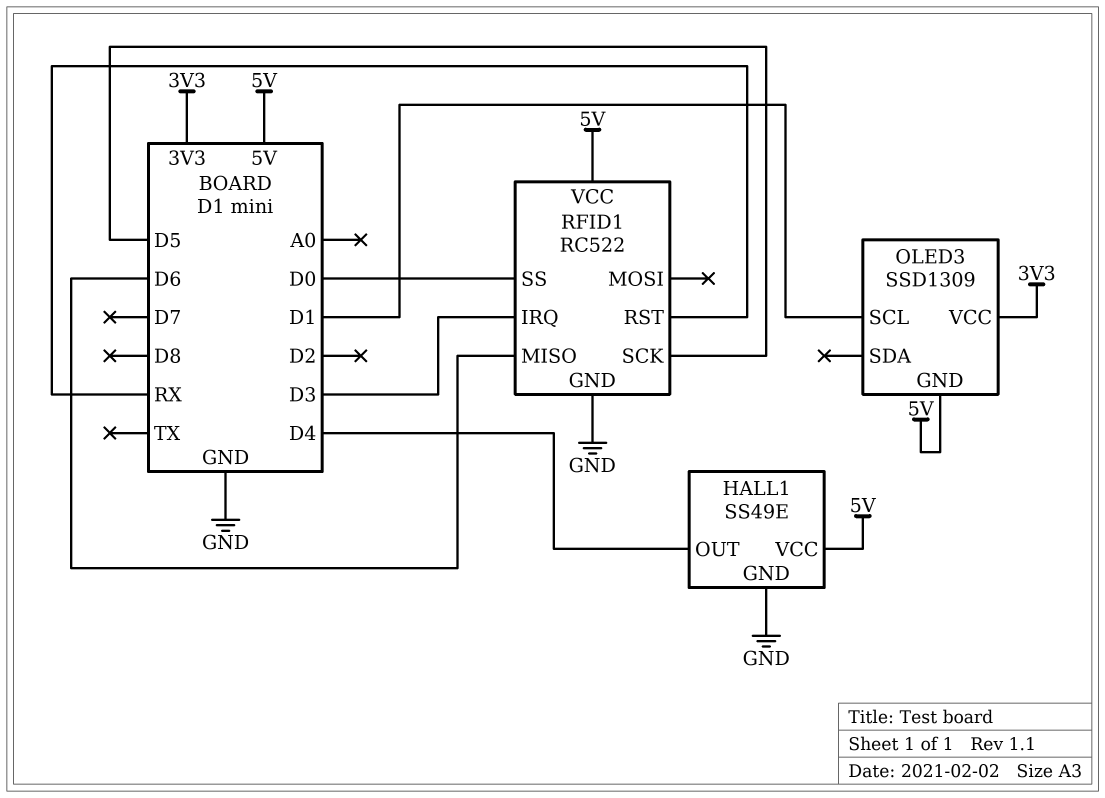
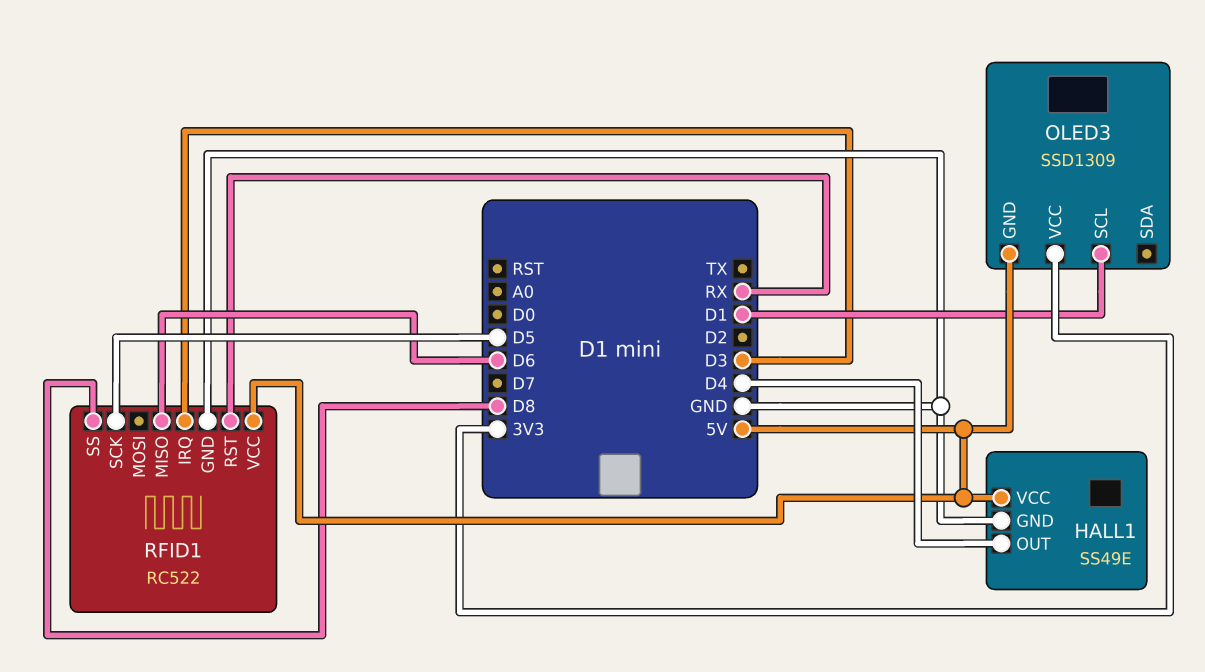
RFID1 pin SS: D0 -> D8

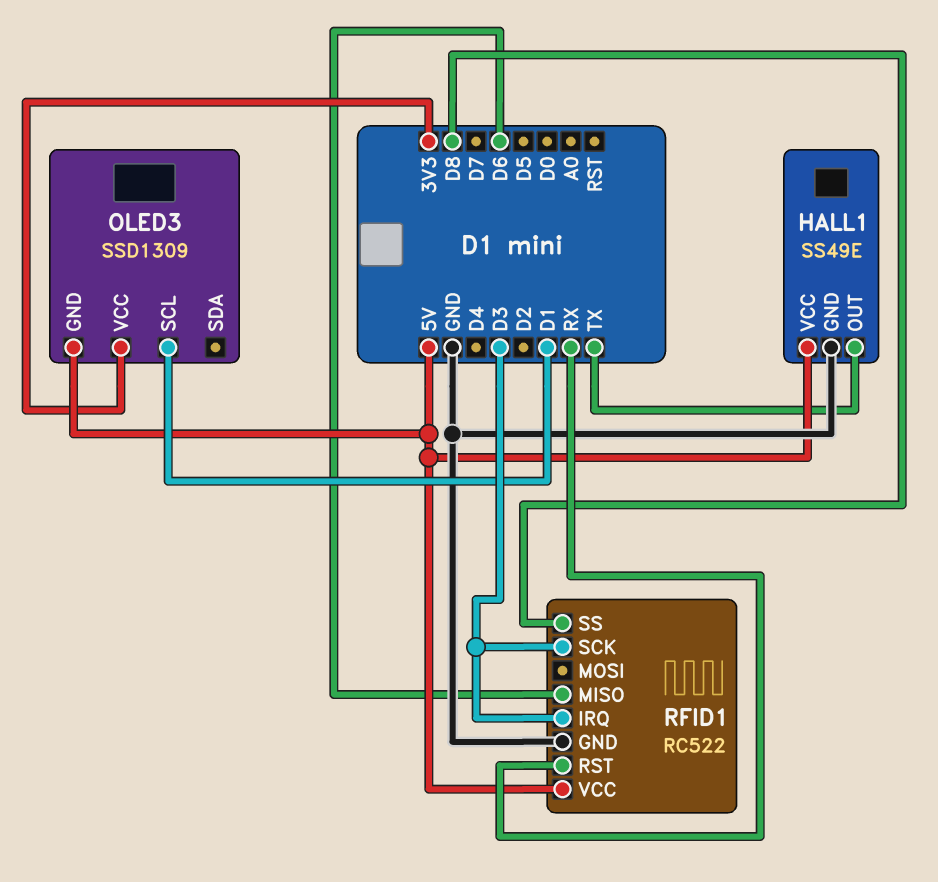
HALL1 pin OUT: D4 -> TX
RFID1 pin SCK: D5 -> D3

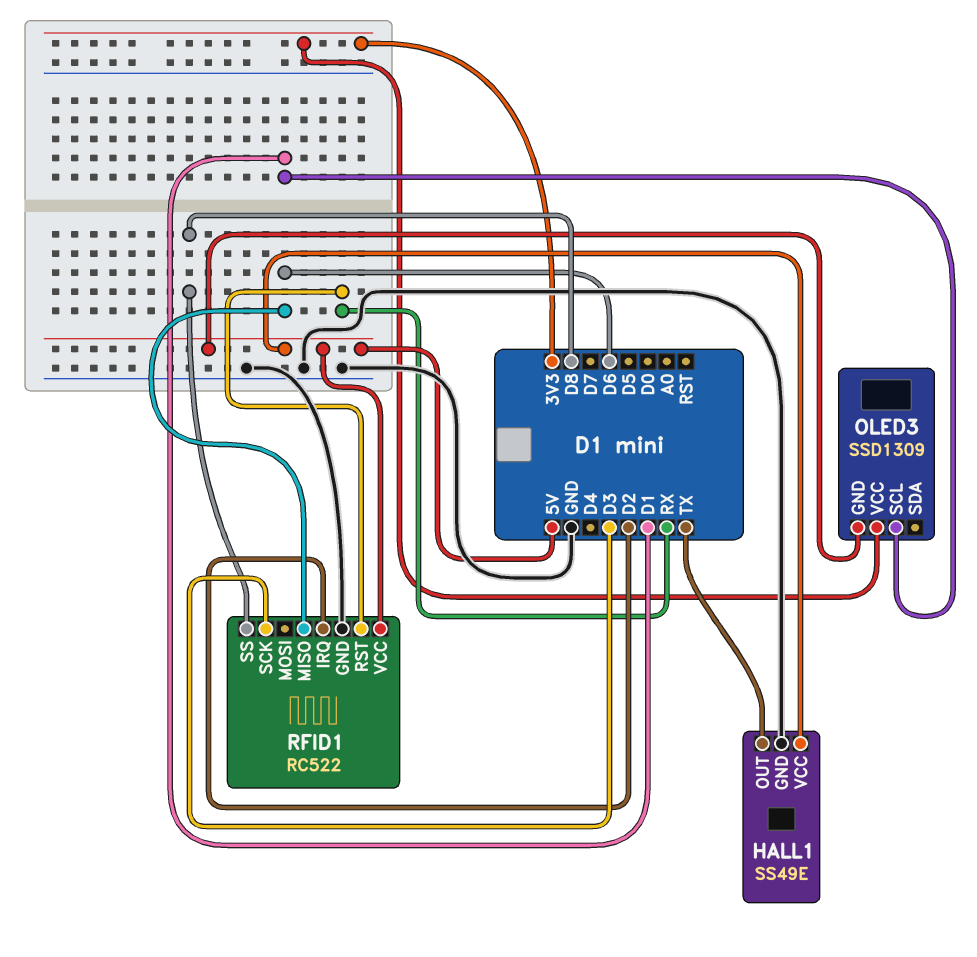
RFID1 pin IRQ: D3 -> D2

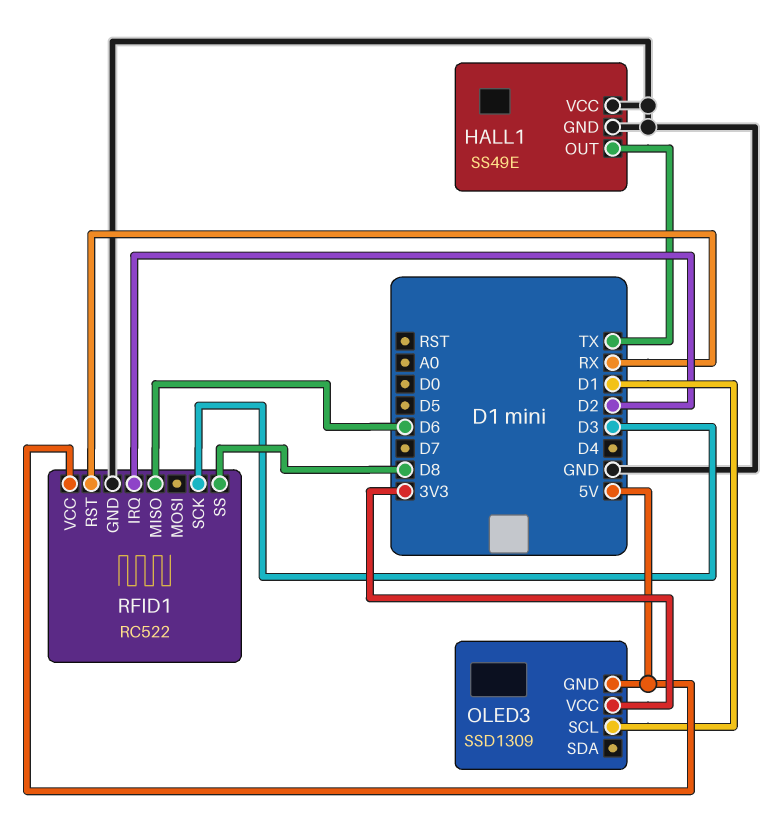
HALL1 pin VCC: 5V -> GND

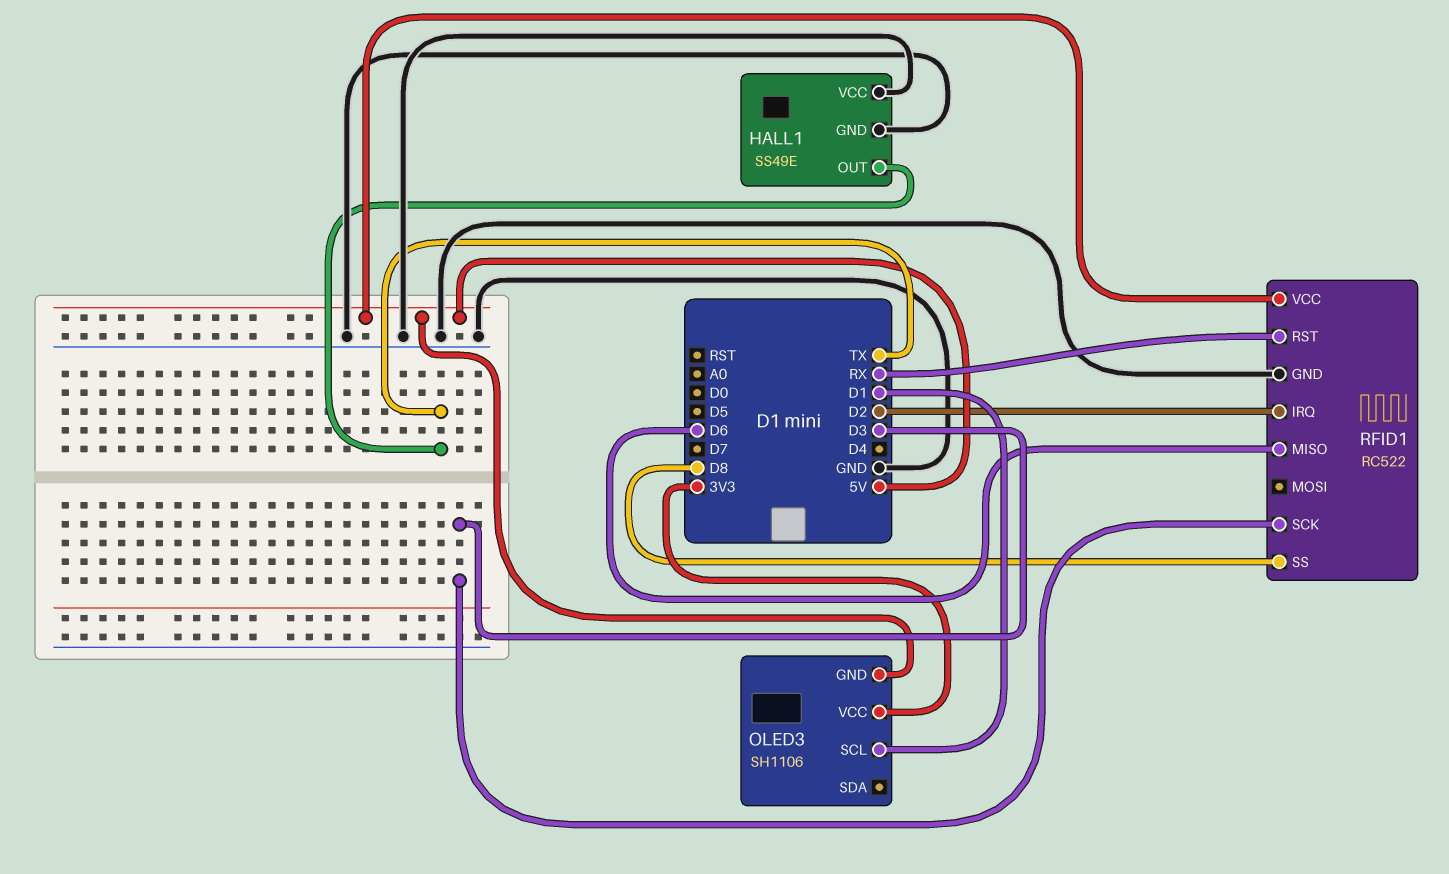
OLED3: SSD1309 -> SH1106

